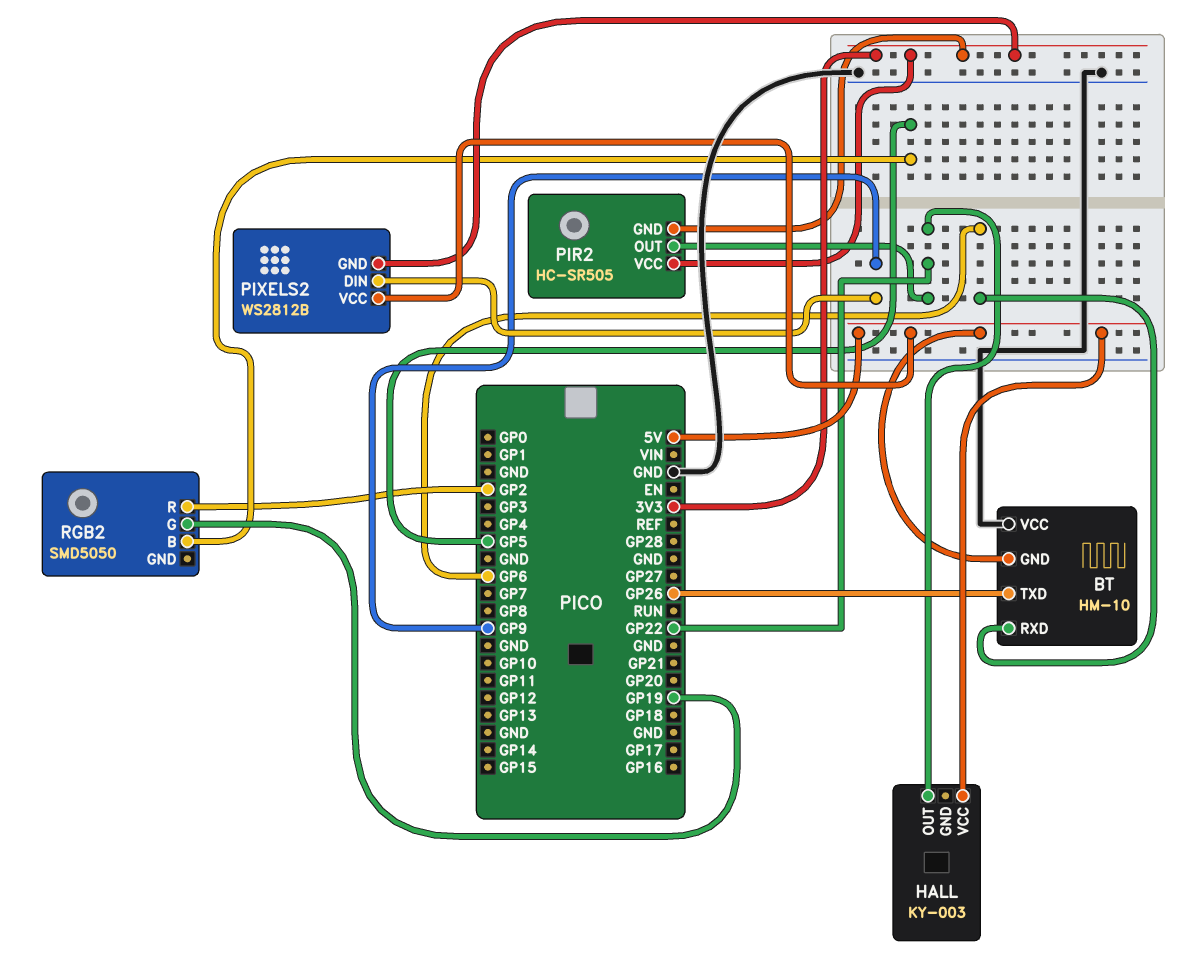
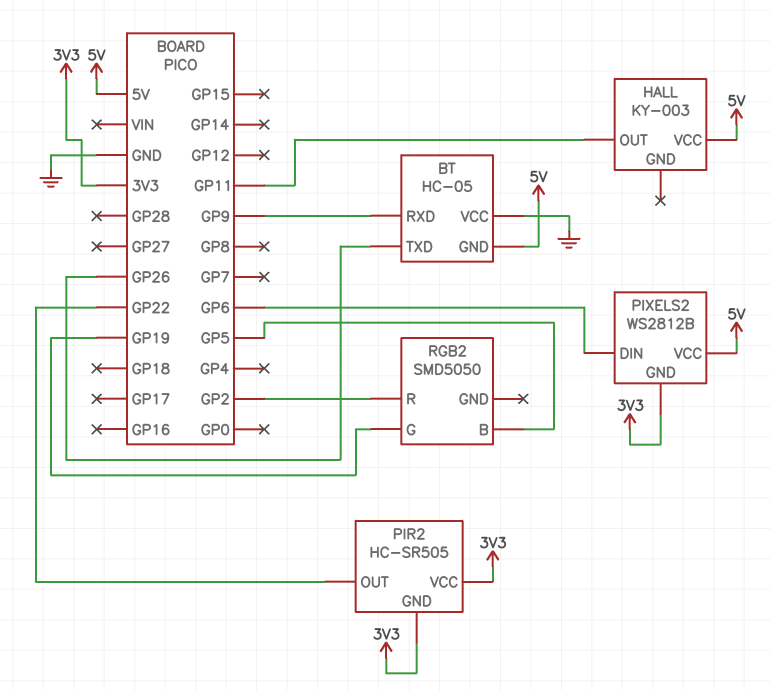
BT: HM-10 -> HC-05
BT pin RXD: GP6 -> GP9
HALL pin OUT: GP22 -> GP11
PIXELS2 pin DIN: GP9 -> GP6

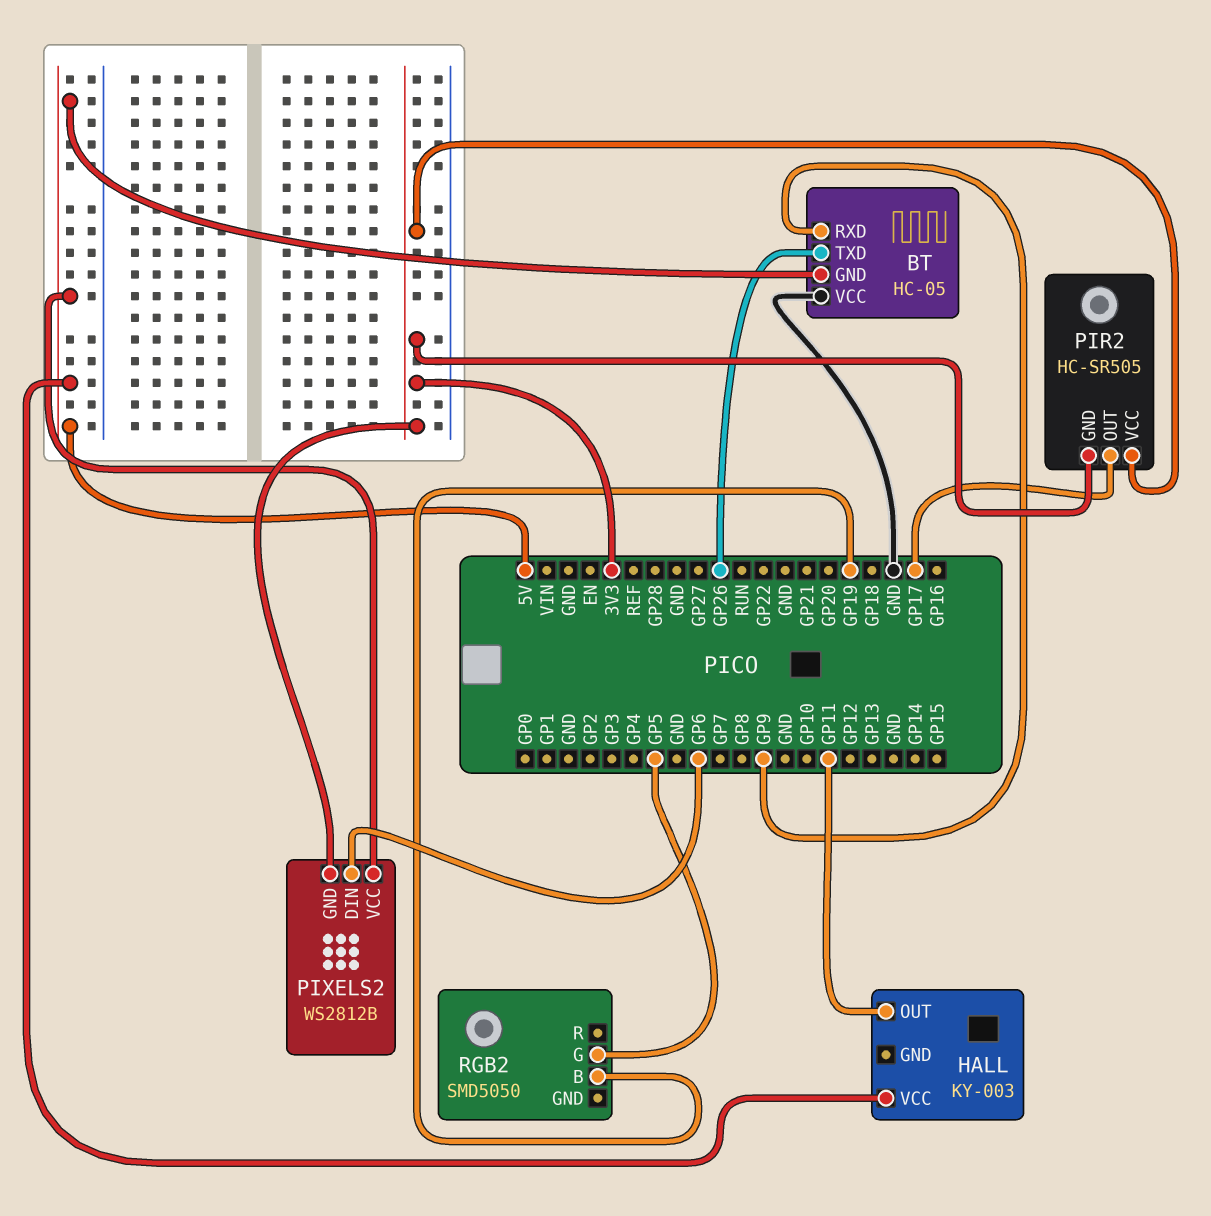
PIR2 pin OUT: GP22 -> GP17
RGB2 pin B: GP5 -> GP19
RGB2 pin G: GP19 -> GP5
RGB2 pin R: GP2 -> none

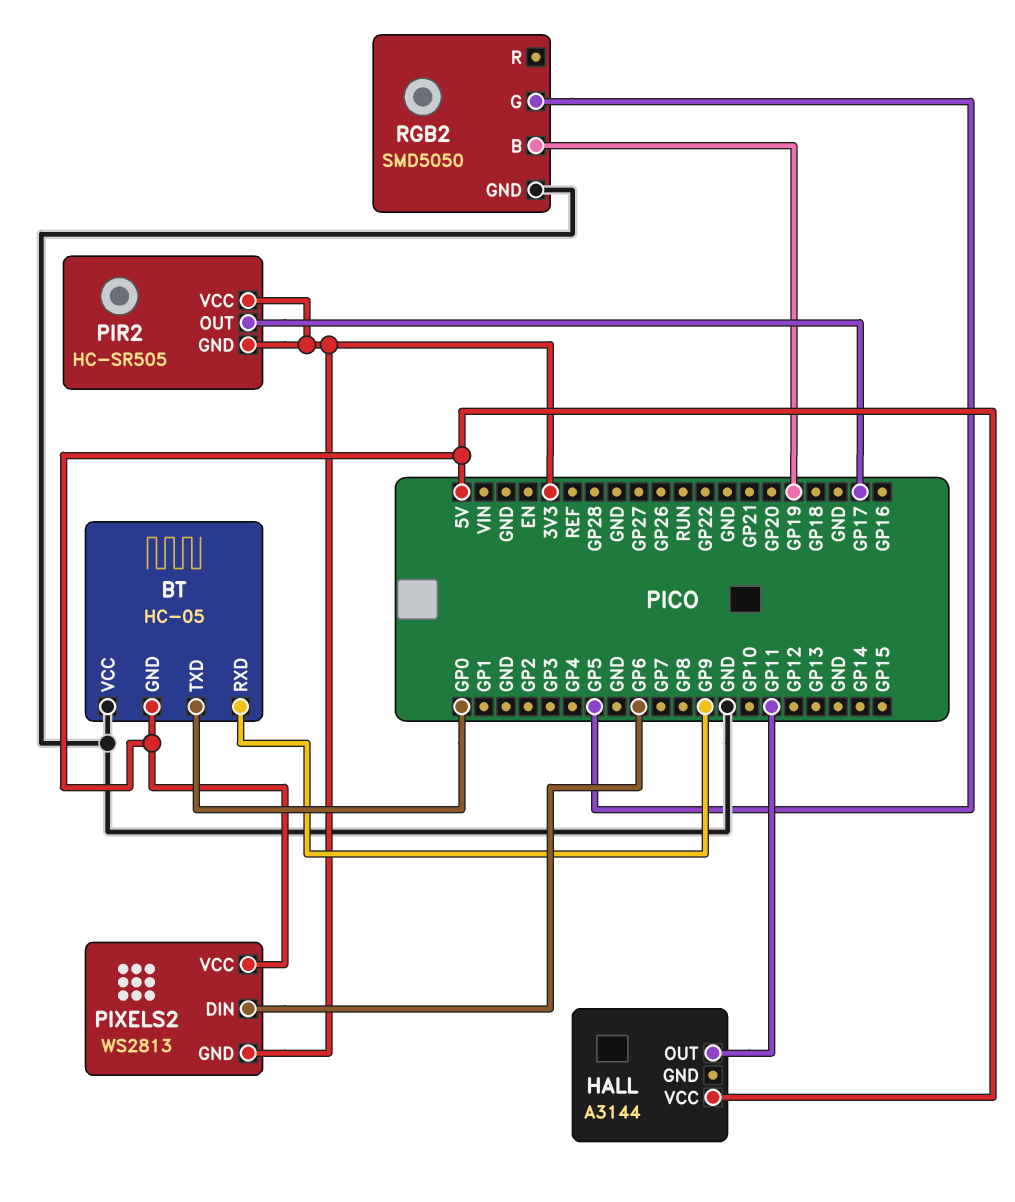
BT pin TXD: GP26 -> GP0
HALL: KY-003 -> A3144
PIXELS2: WS2812B -> WS2813
RGB2 pin GND: none -> GND

